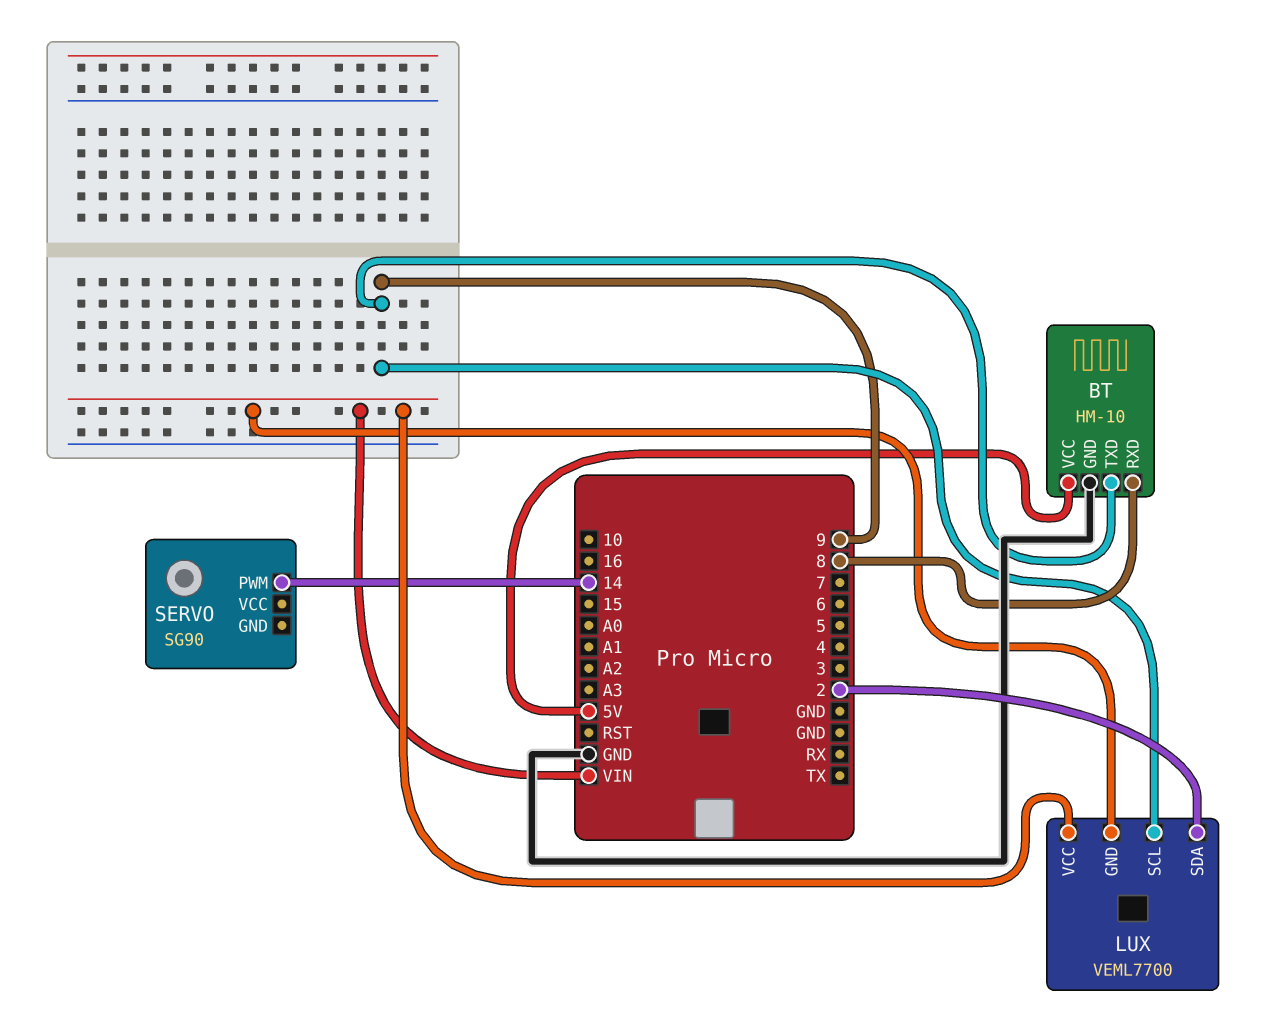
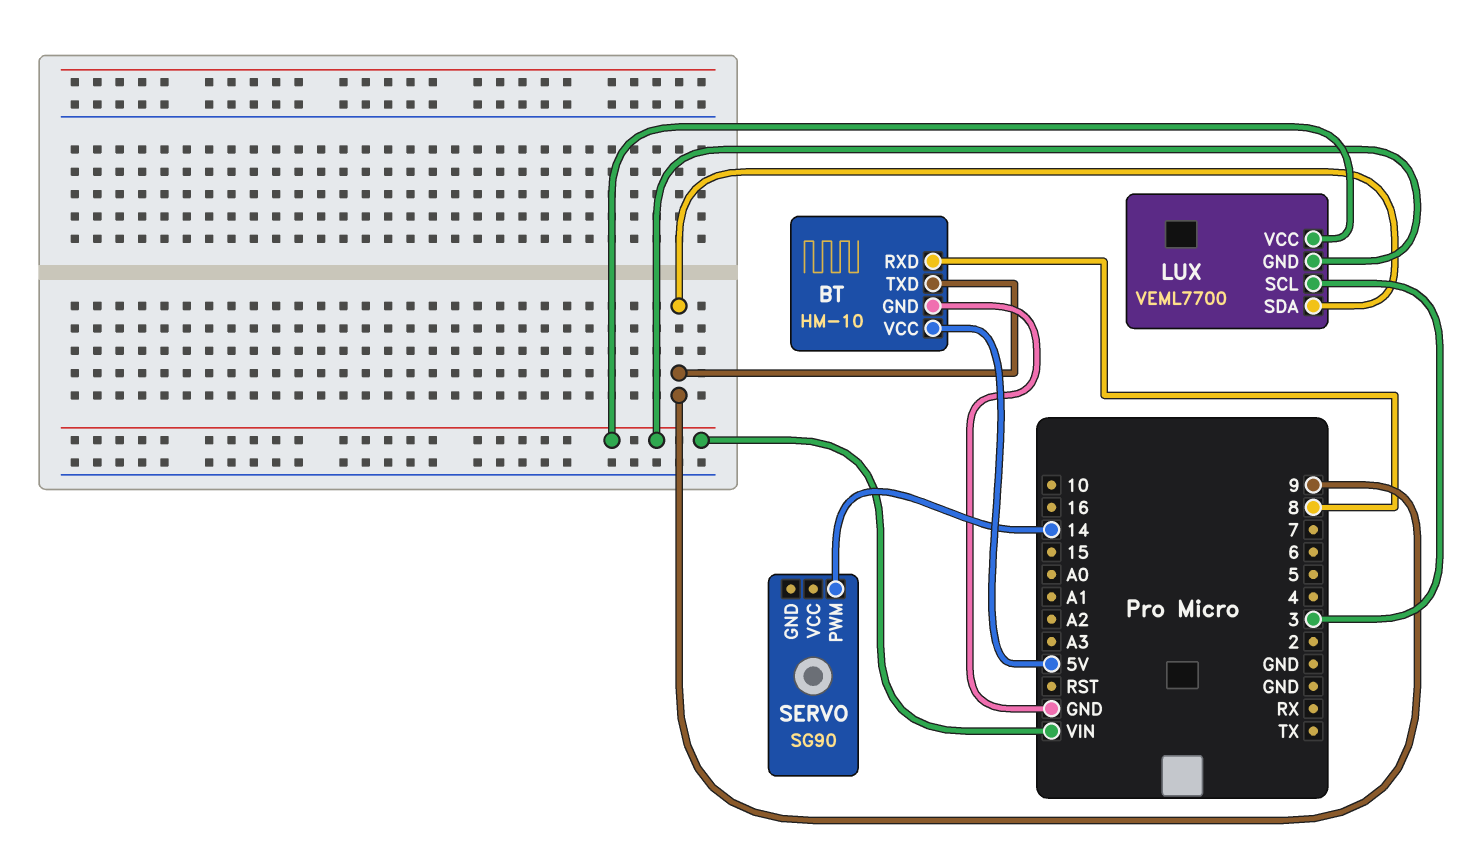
LUX pin SCL: 9 -> 3
LUX pin SDA: 2 -> 9

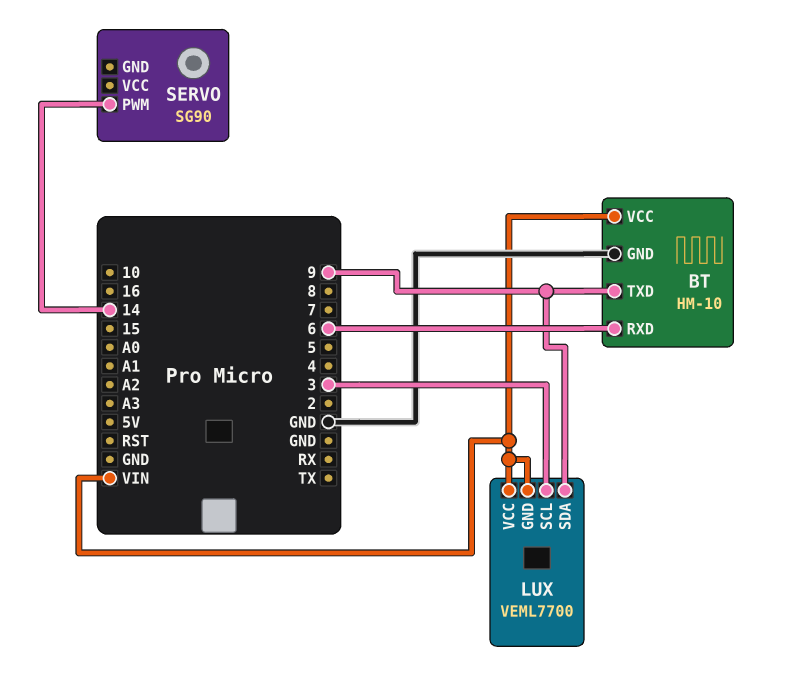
BT pin RXD: 8 -> 6
BT pin VCC: 5V -> VIN

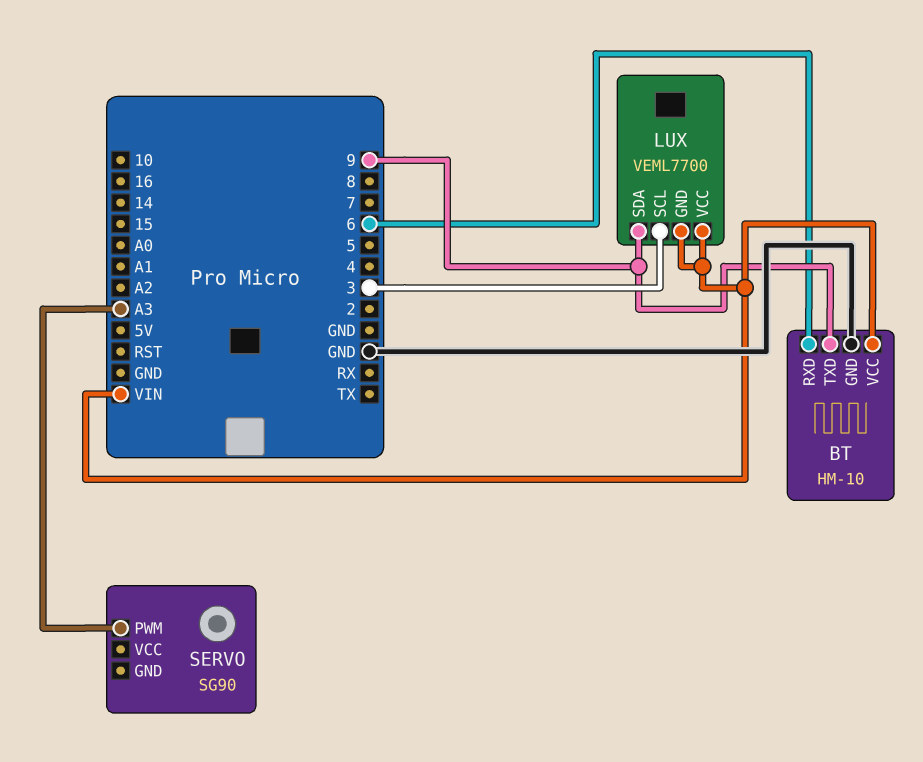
SERVO pin PWM: 14 -> A3

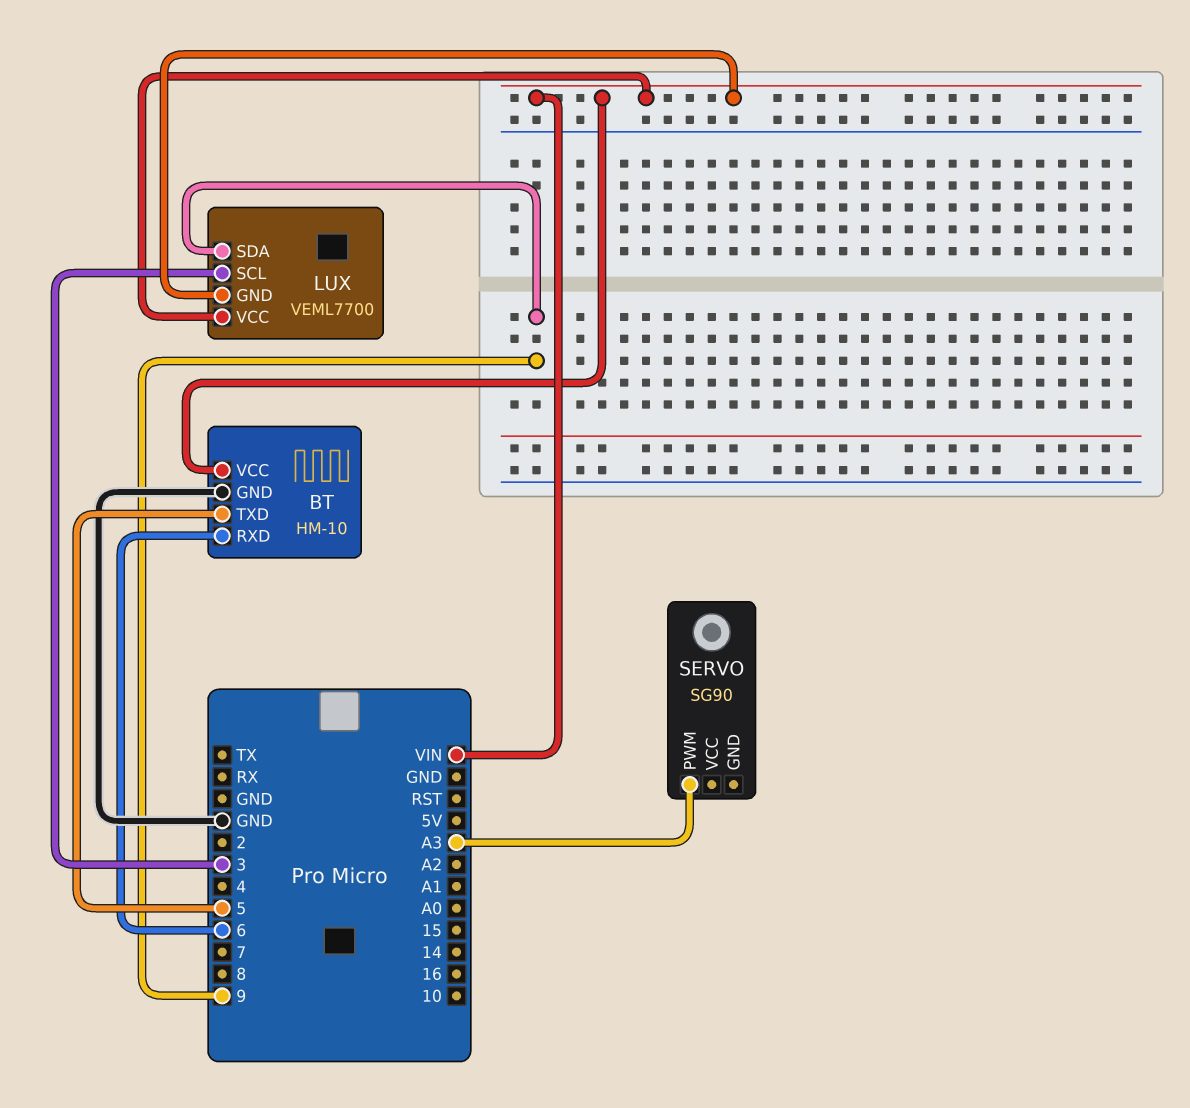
BT pin TXD: 9 -> 5

